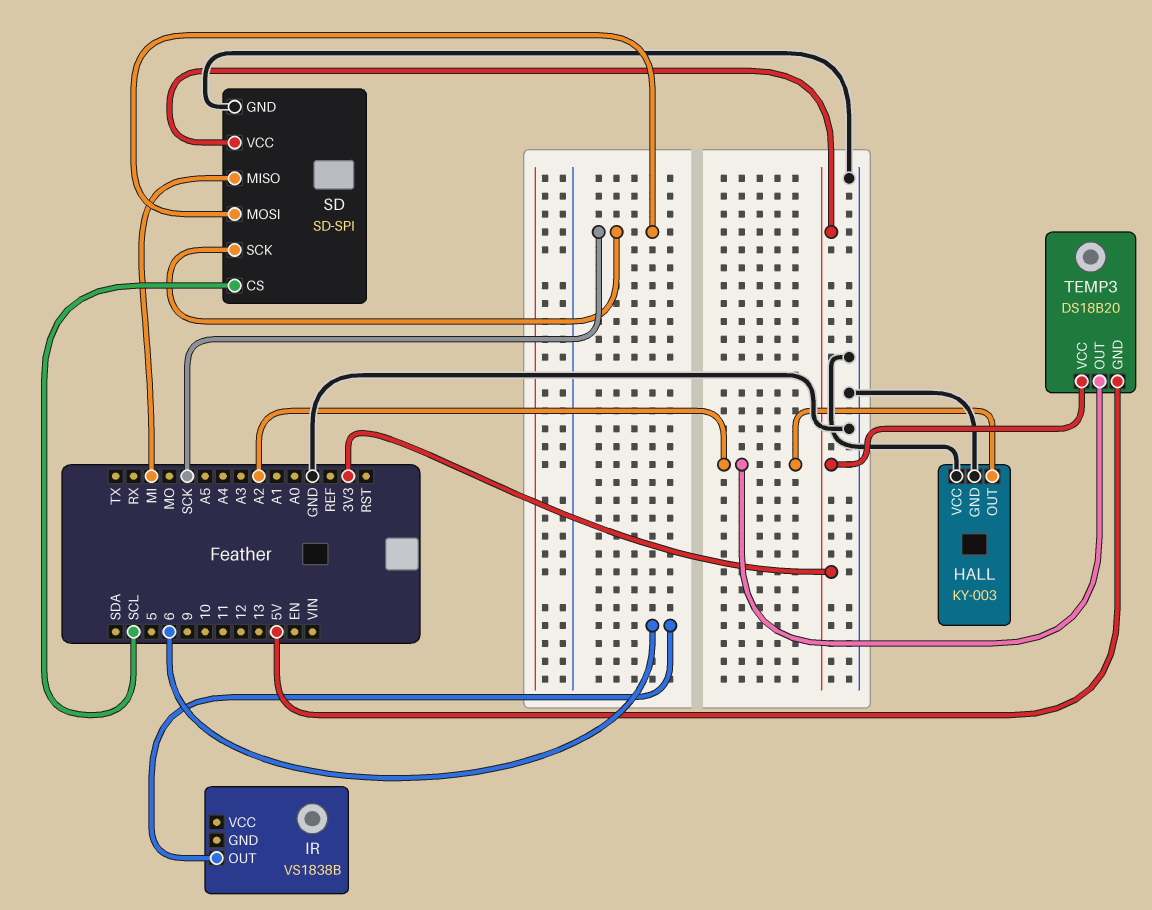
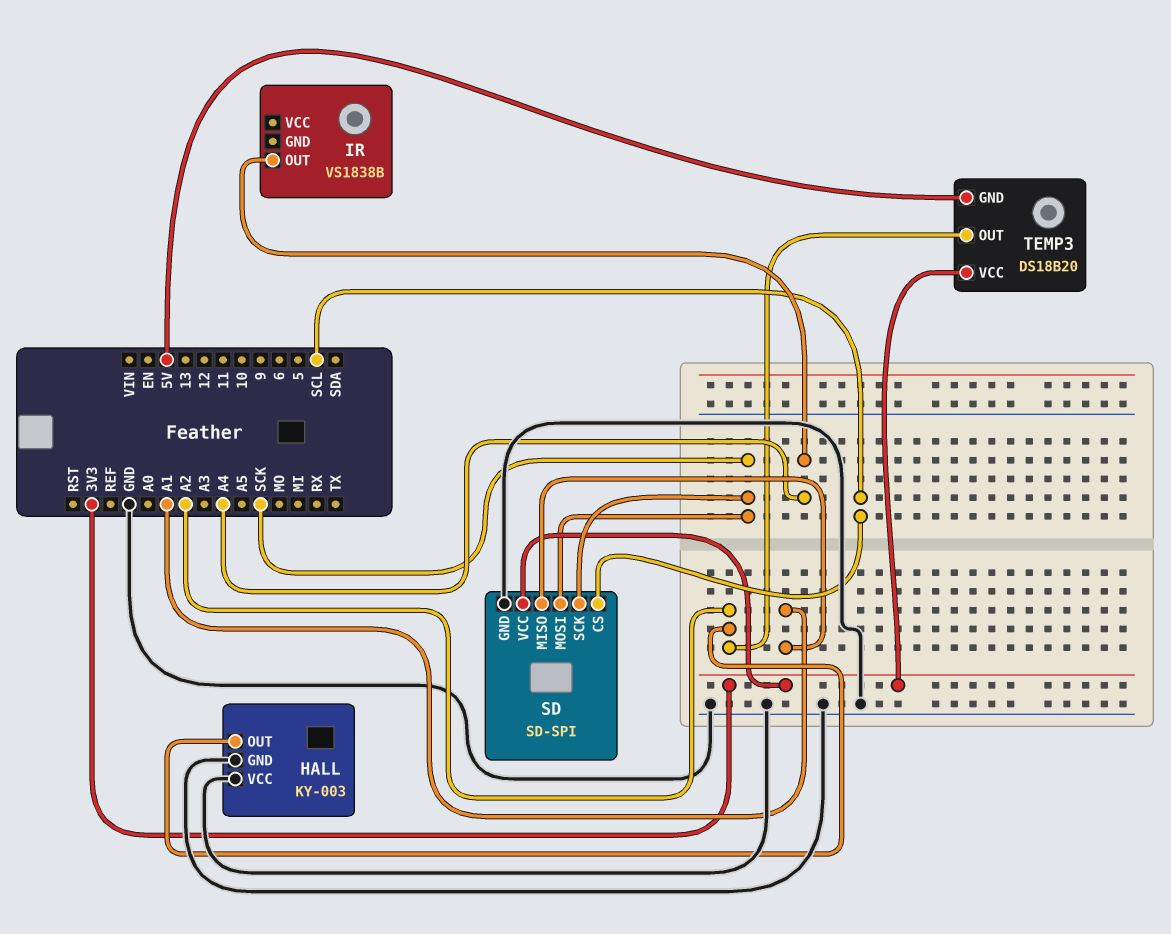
IR pin OUT: 6 -> A4
SD pin MISO: MI -> A1

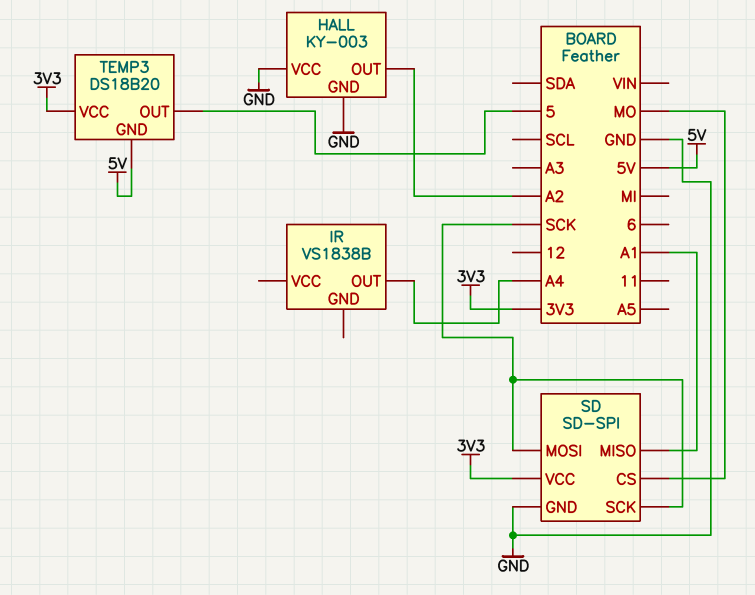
SD pin CS: SCL -> MO
TEMP3 pin OUT: A2 -> 5

